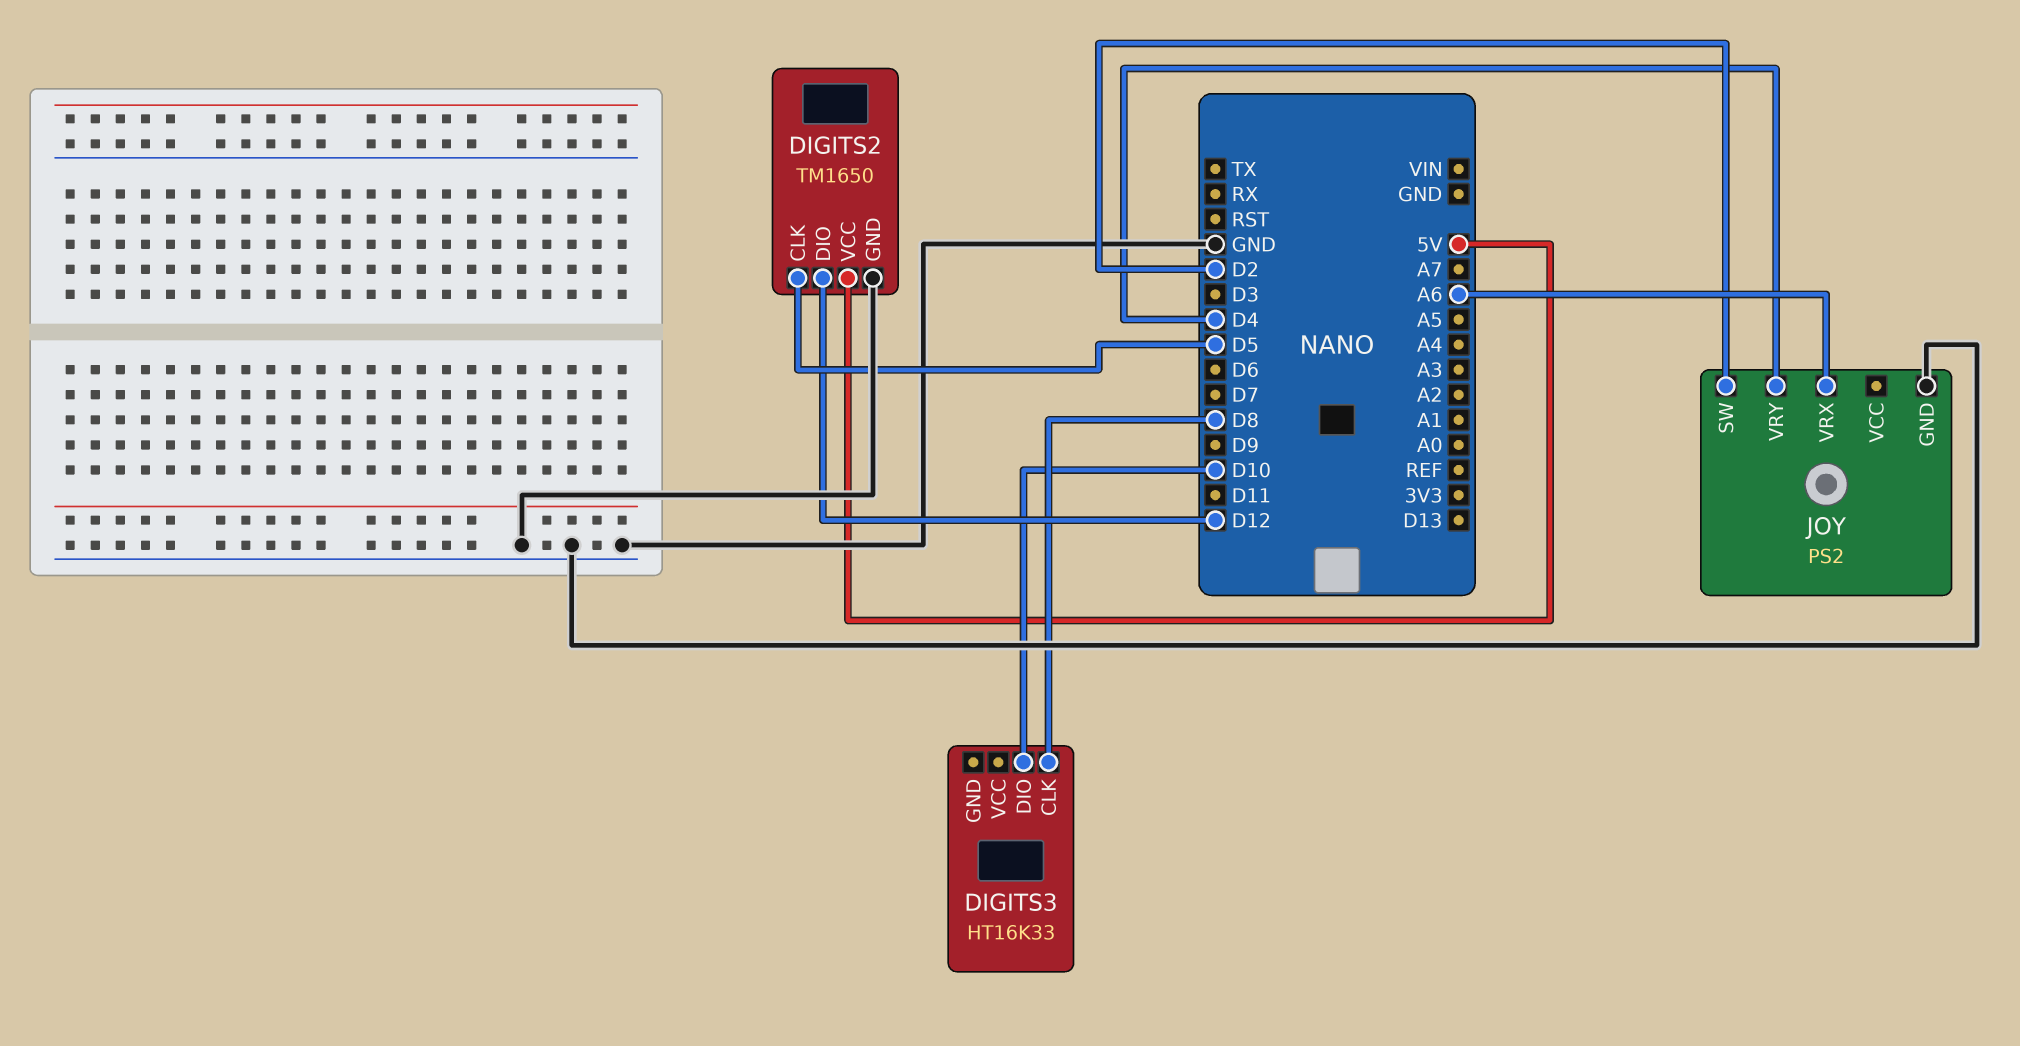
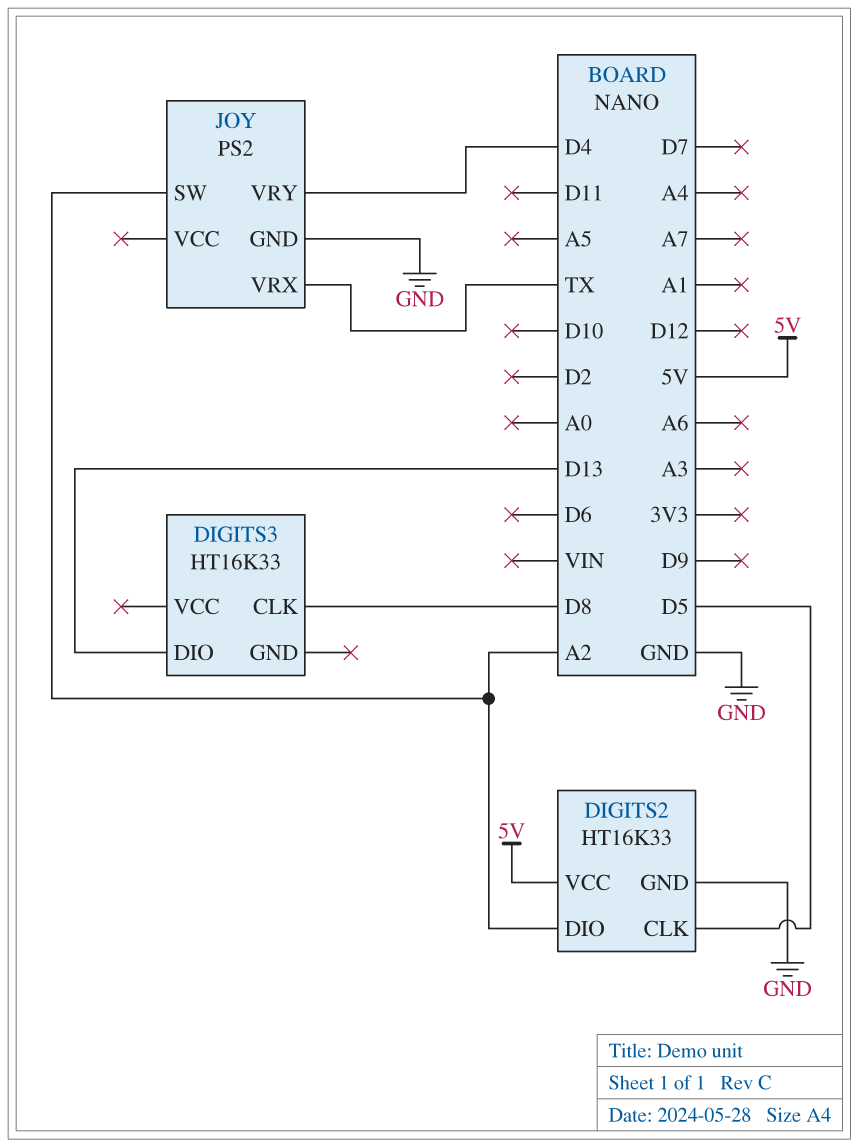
DIGITS2: TM1650 -> HT16K33
DIGITS2 pin DIO: D12 -> A2
DIGITS3 pin DIO: D10 -> D13
JOY pin SW: D2 -> A2
JOY pin VRX: A6 -> TX

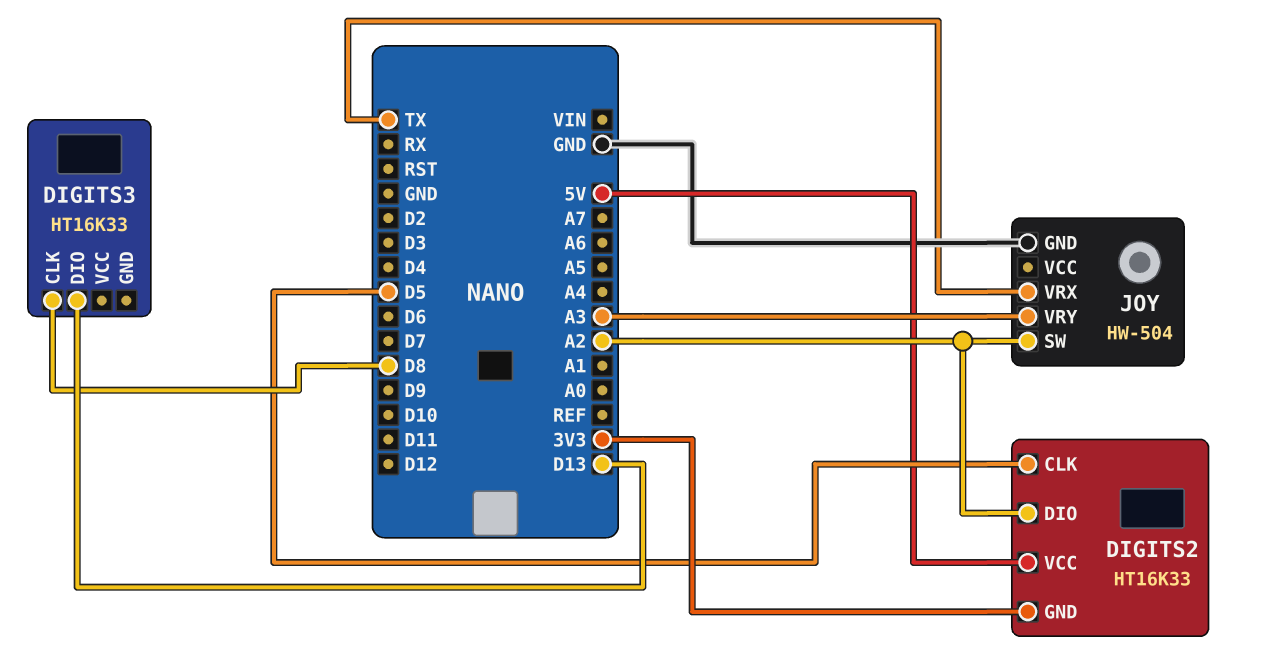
DIGITS2 pin GND: GND -> 3V3
JOY: PS2 -> HW-504
JOY pin VRY: D4 -> A3

